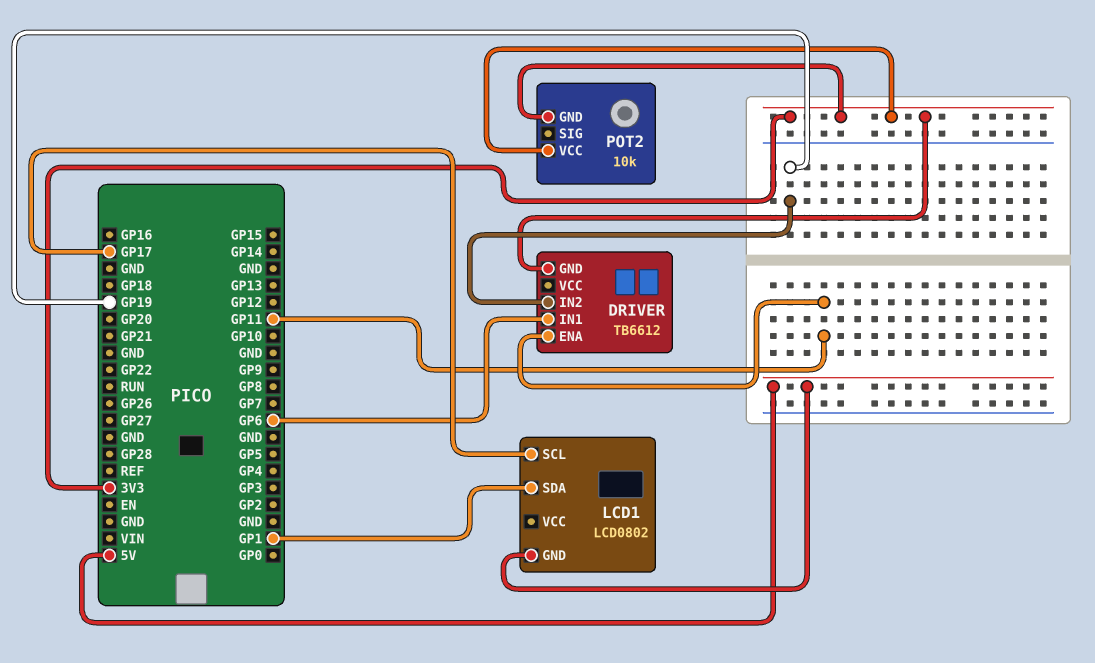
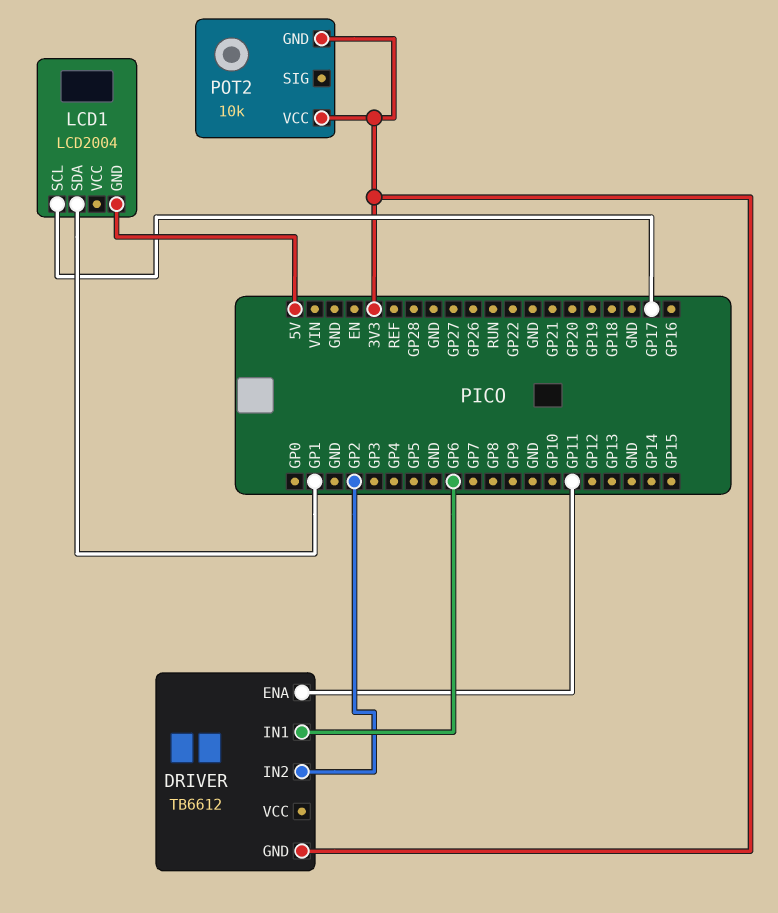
DRIVER pin IN2: GP19 -> GP2
LCD1: LCD0802 -> LCD2004

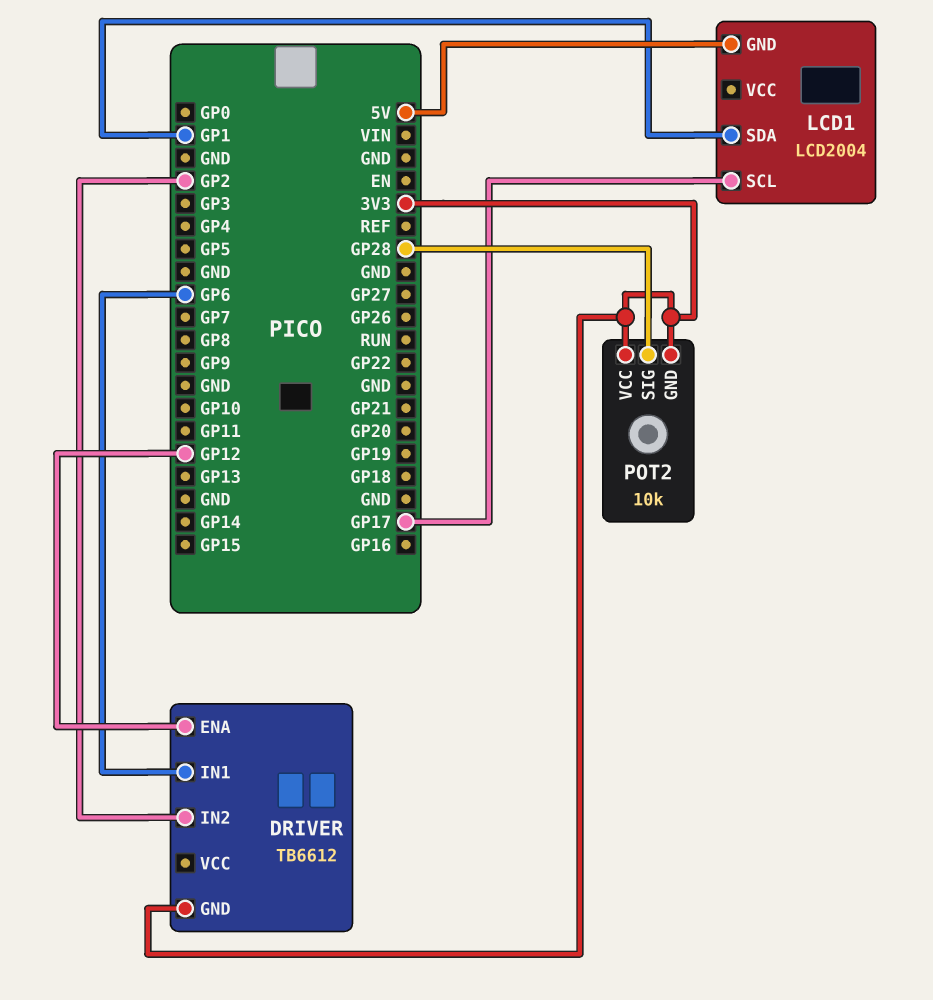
DRIVER pin ENA: GP11 -> GP12
POT2 pin SIG: none -> GP28

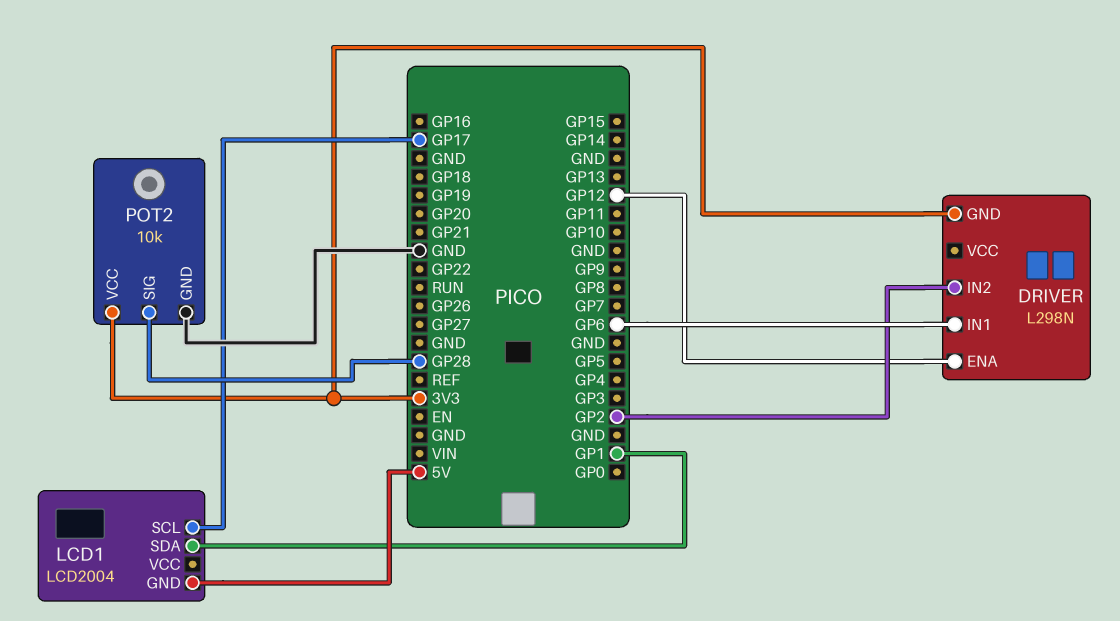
DRIVER: TB6612 -> L298N
POT2 pin GND: 3V3 -> GND

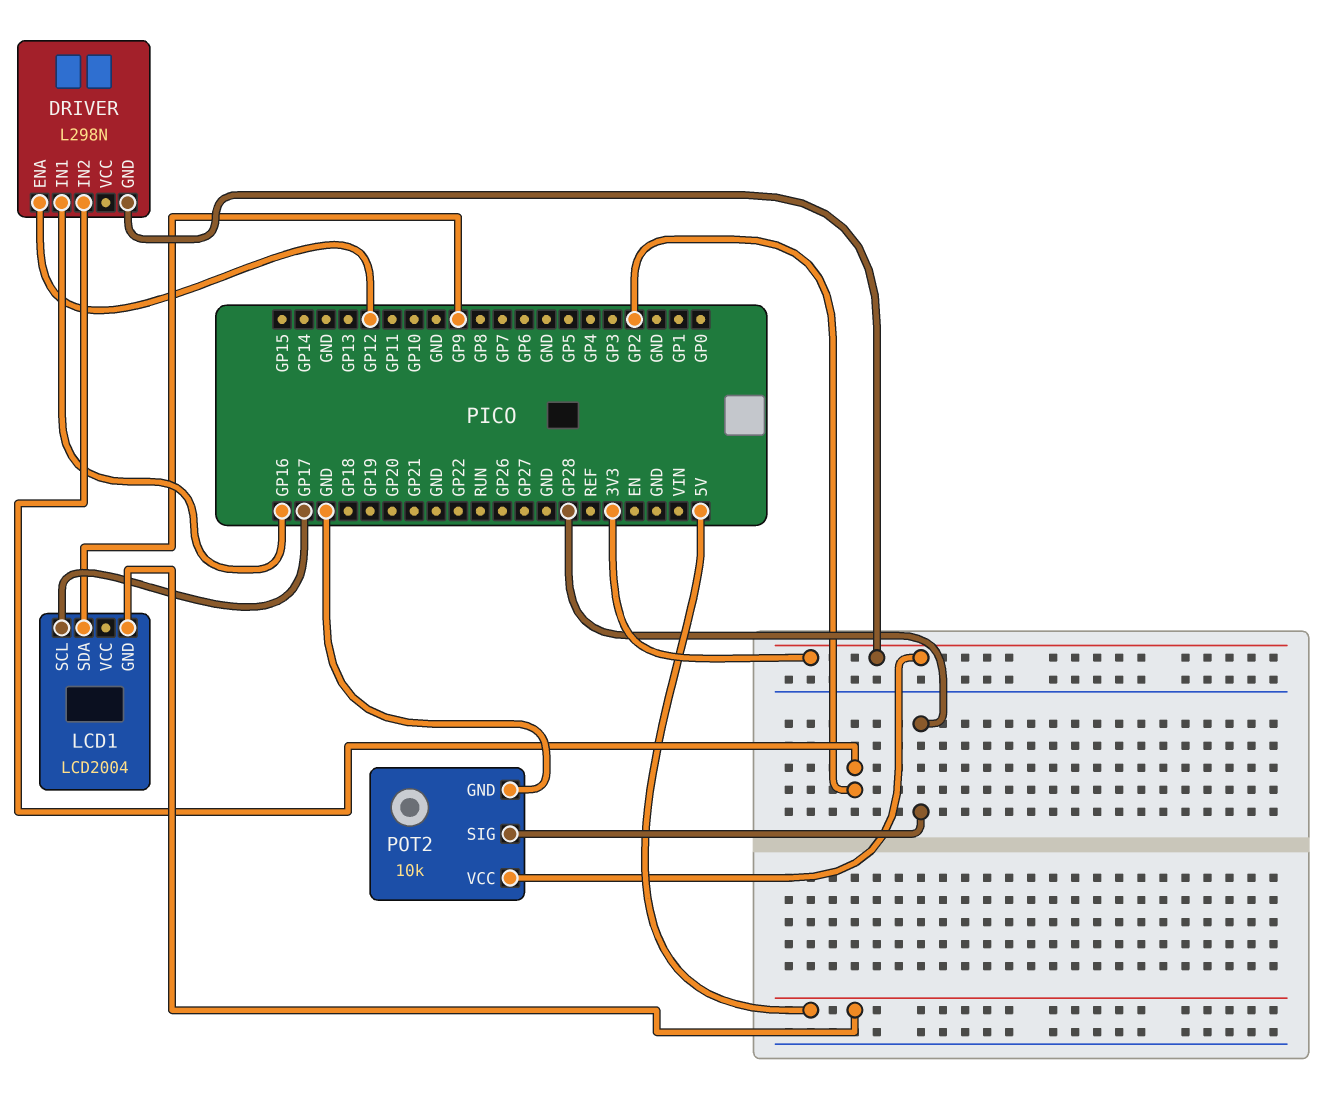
DRIVER pin IN1: GP6 -> GP16
LCD1 pin SDA: GP1 -> GP9

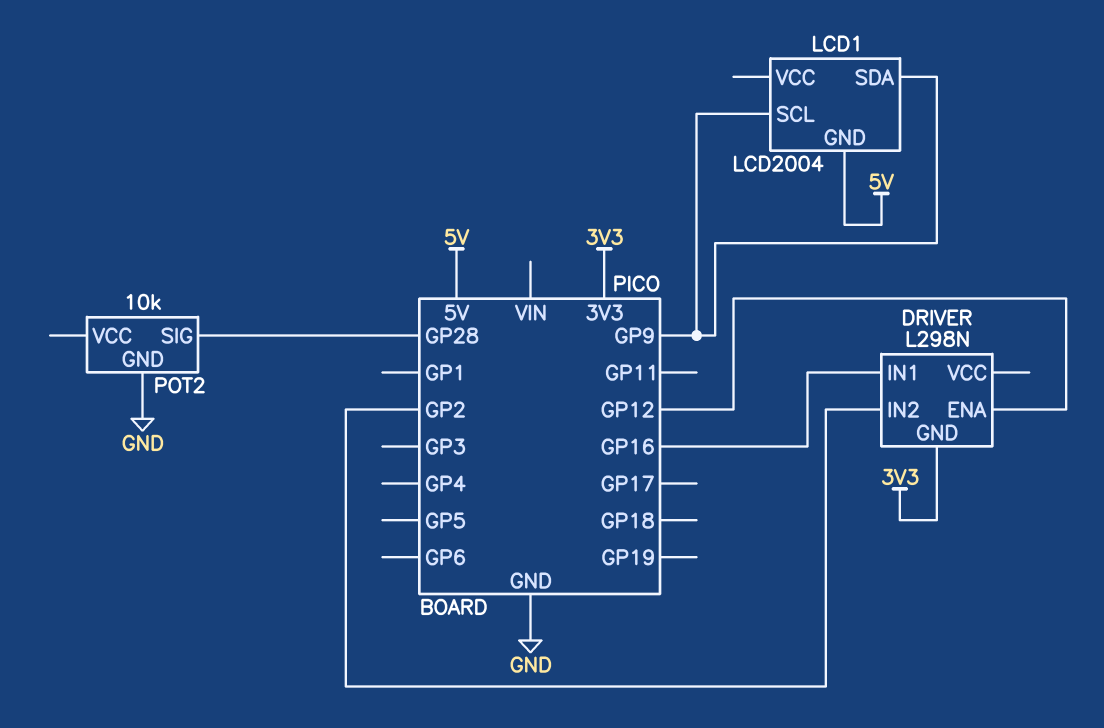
LCD1 pin SCL: GP17 -> GP9
POT2 pin VCC: 3V3 -> none

